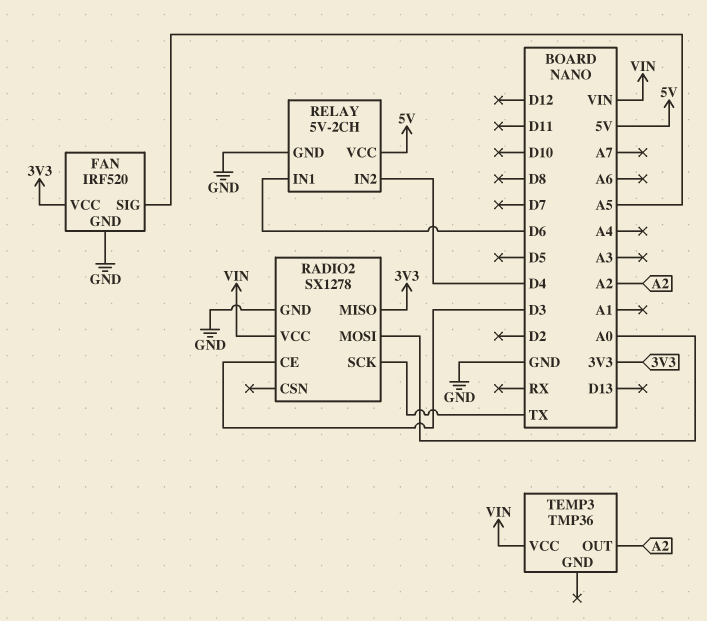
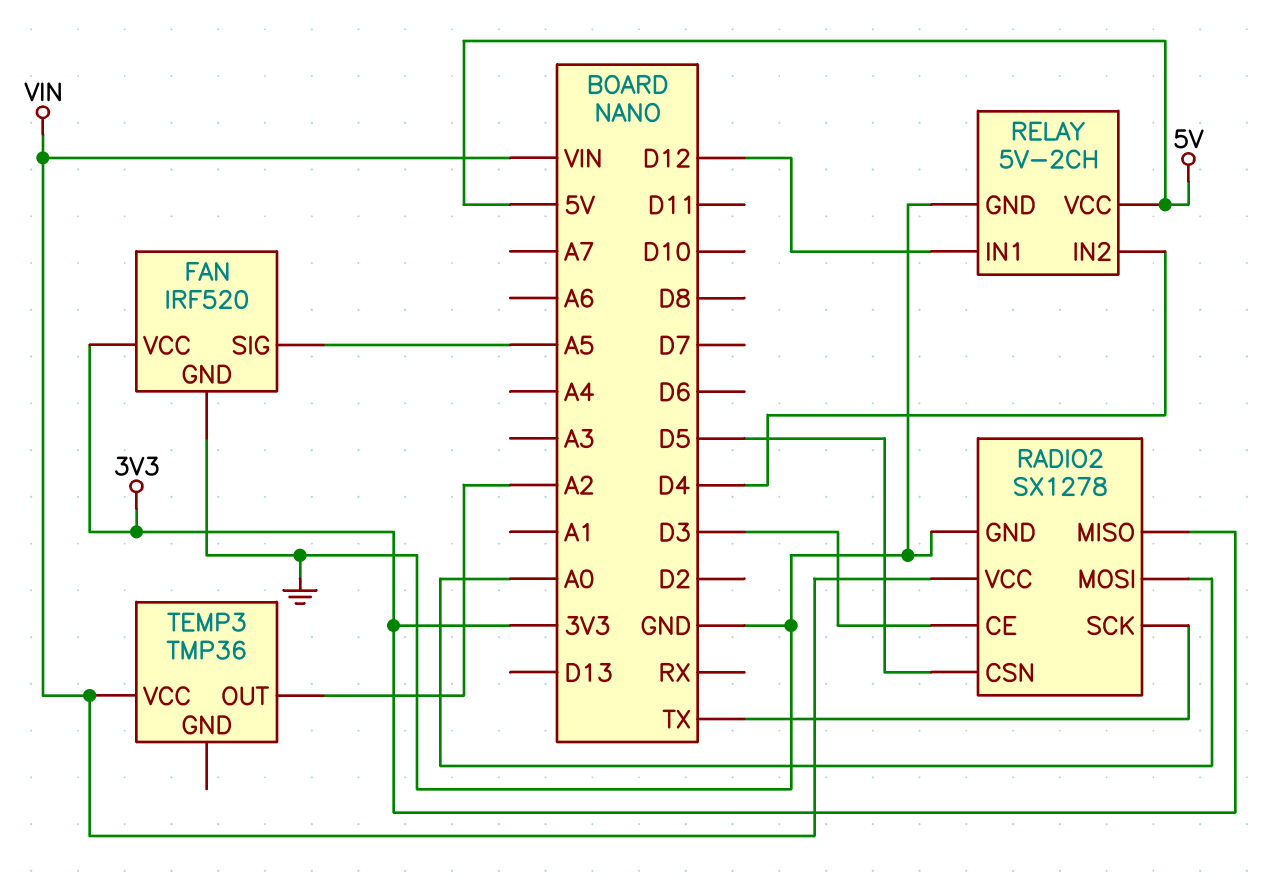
RADIO2 pin CSN: none -> D5
RELAY pin IN1: D6 -> D12

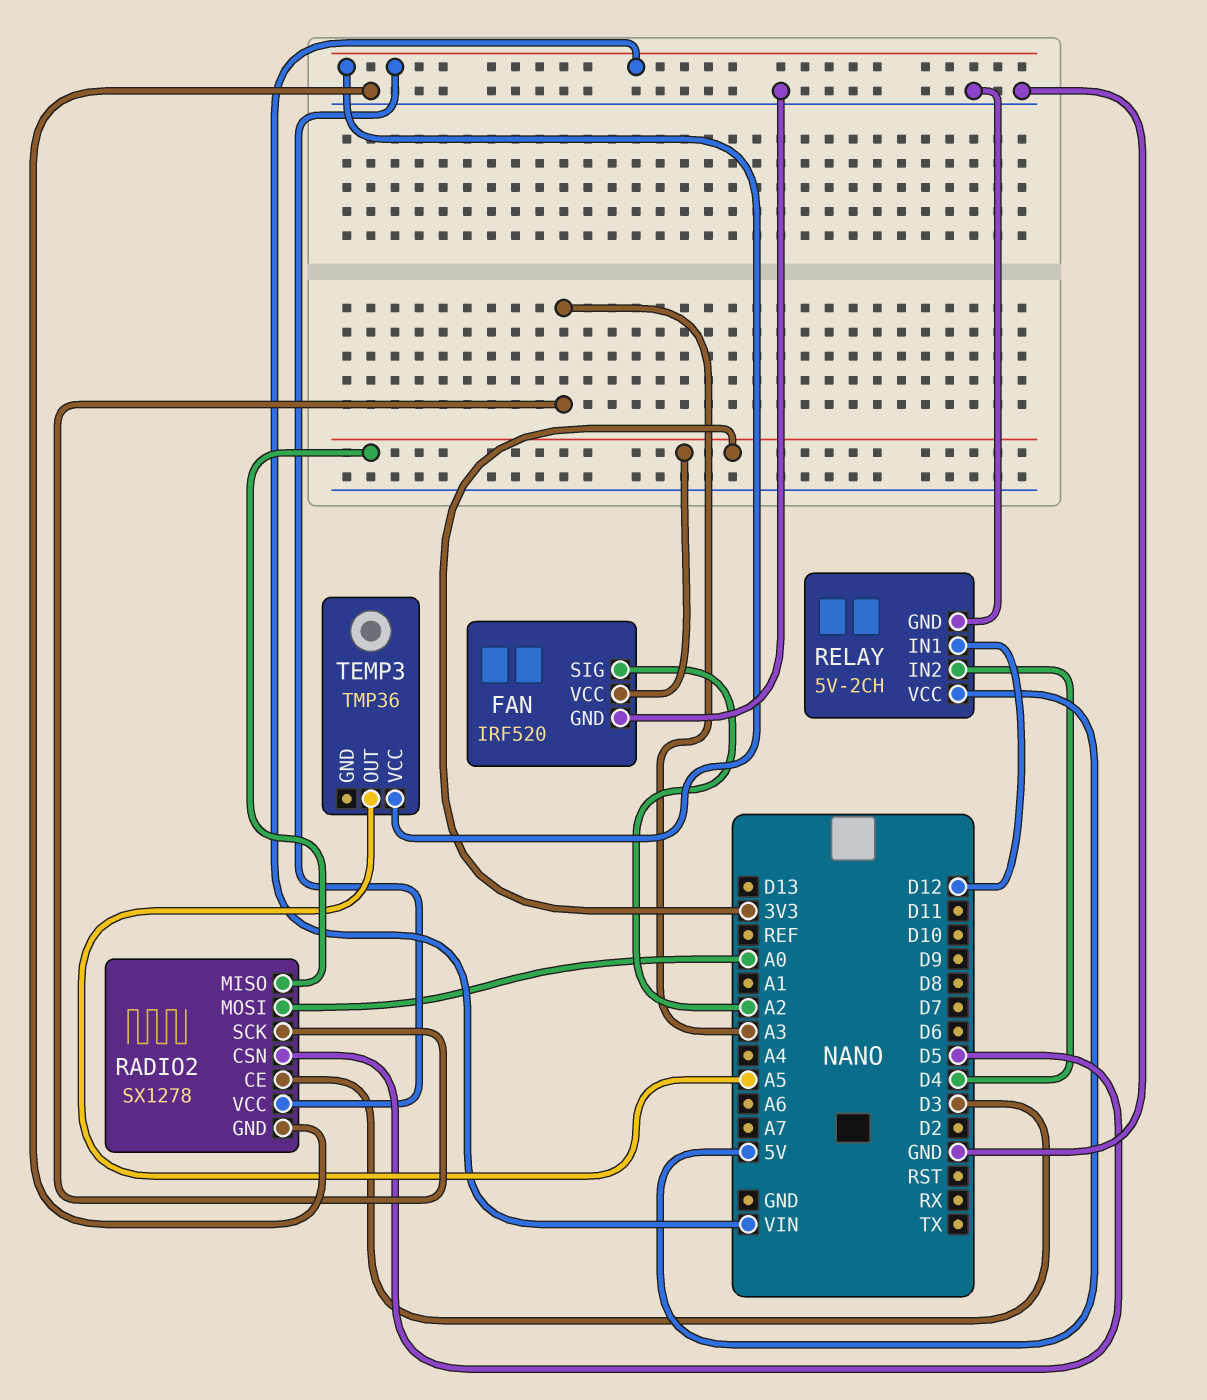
FAN pin SIG: A5 -> A2
RADIO2 pin SCK: TX -> A3
TEMP3 pin OUT: A2 -> A5

